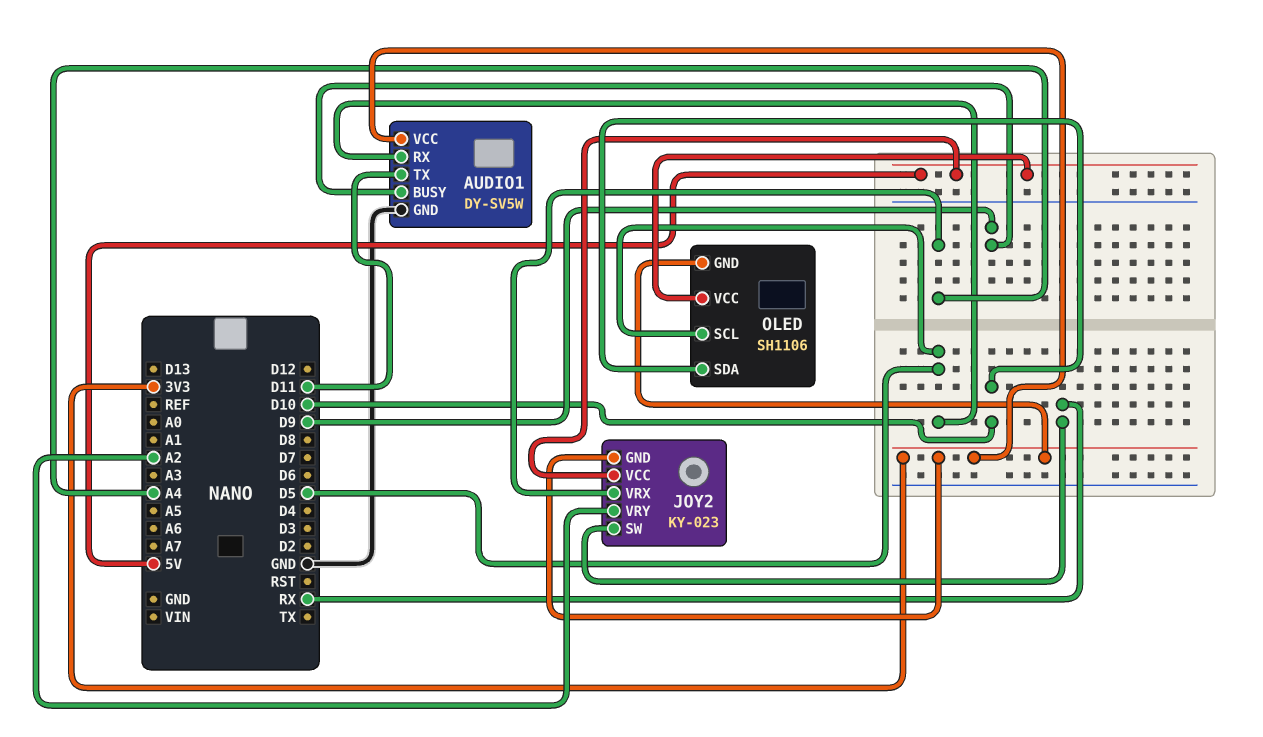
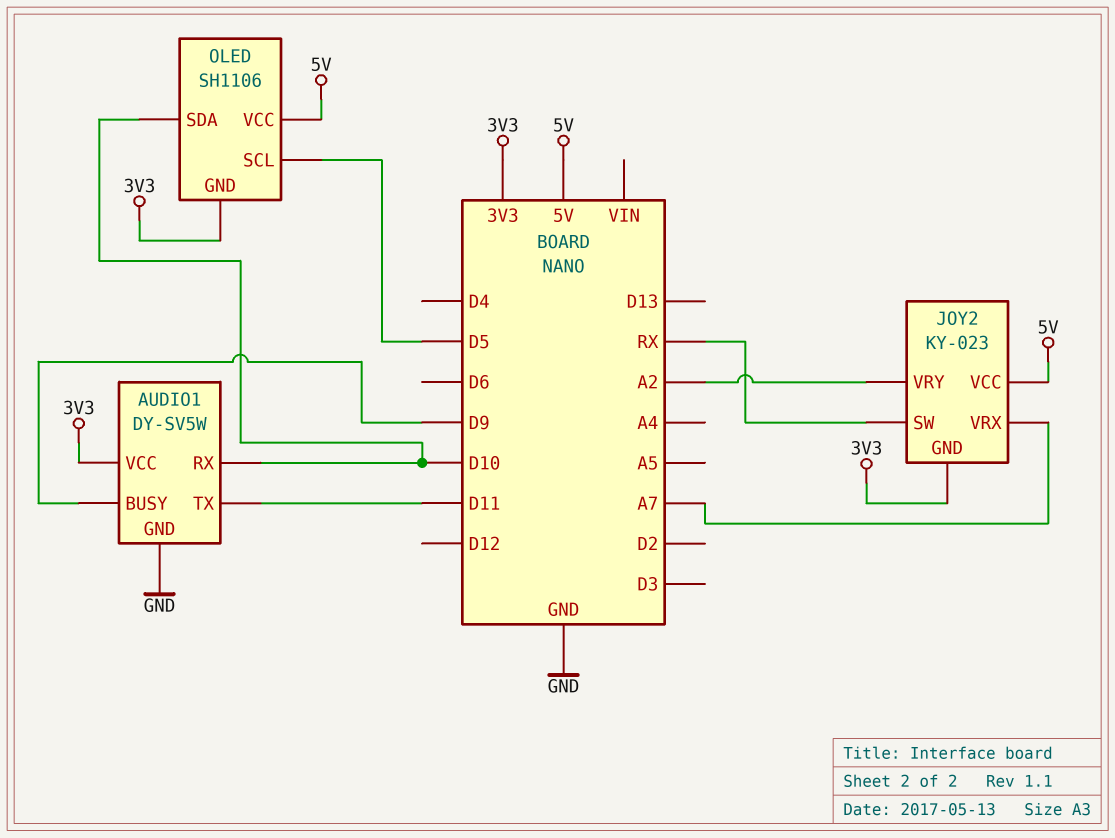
AUDIO1 pin RX: D5 -> D10
JOY2 pin VRX: A4 -> A7

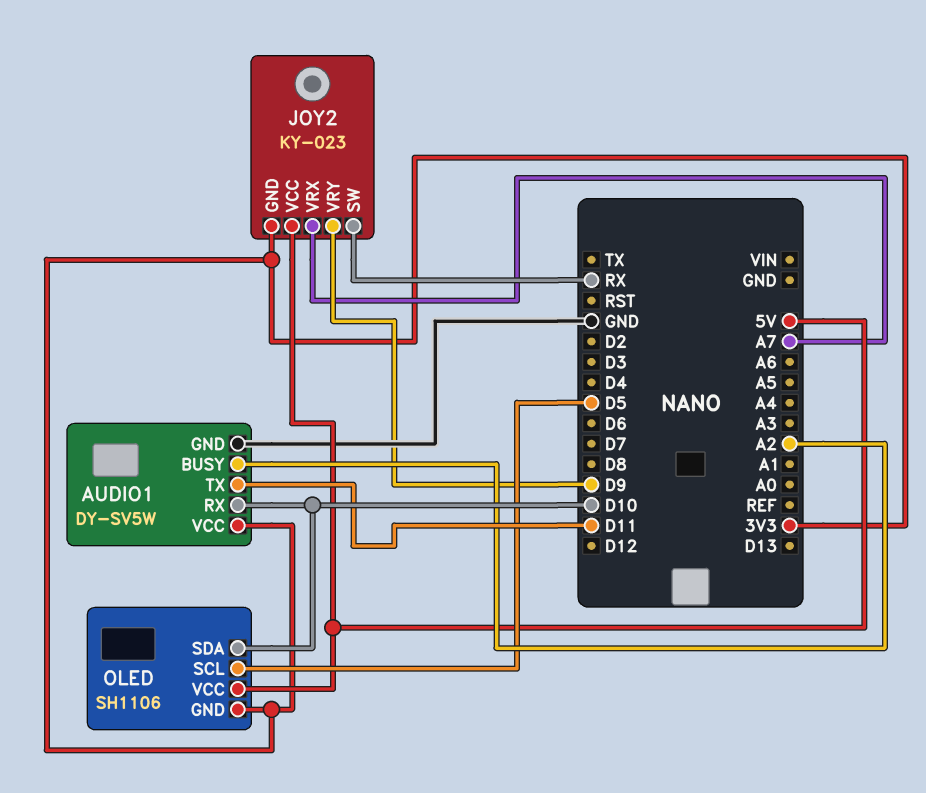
AUDIO1 pin BUSY: D9 -> A2
JOY2 pin VRY: A2 -> D9

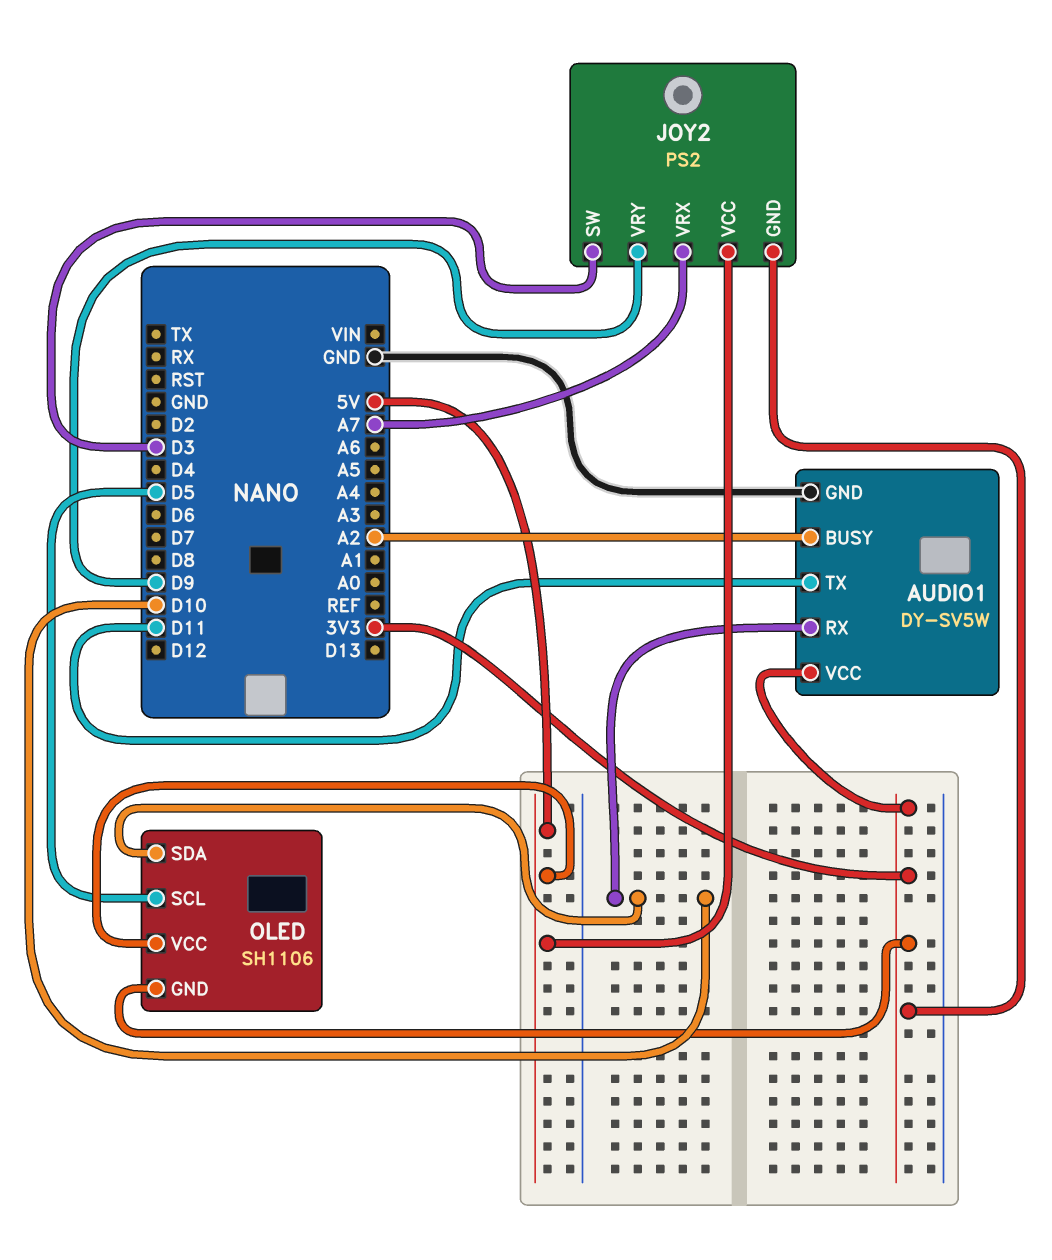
JOY2: KY-023 -> PS2
JOY2 pin SW: RX -> D3

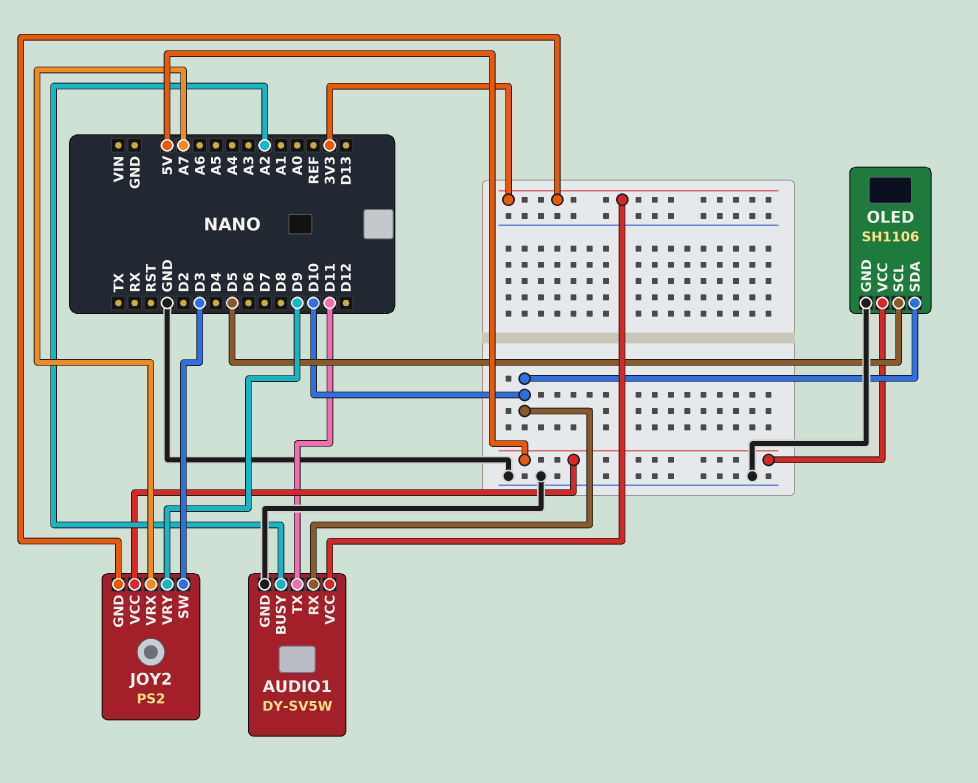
OLED pin GND: 3V3 -> GND

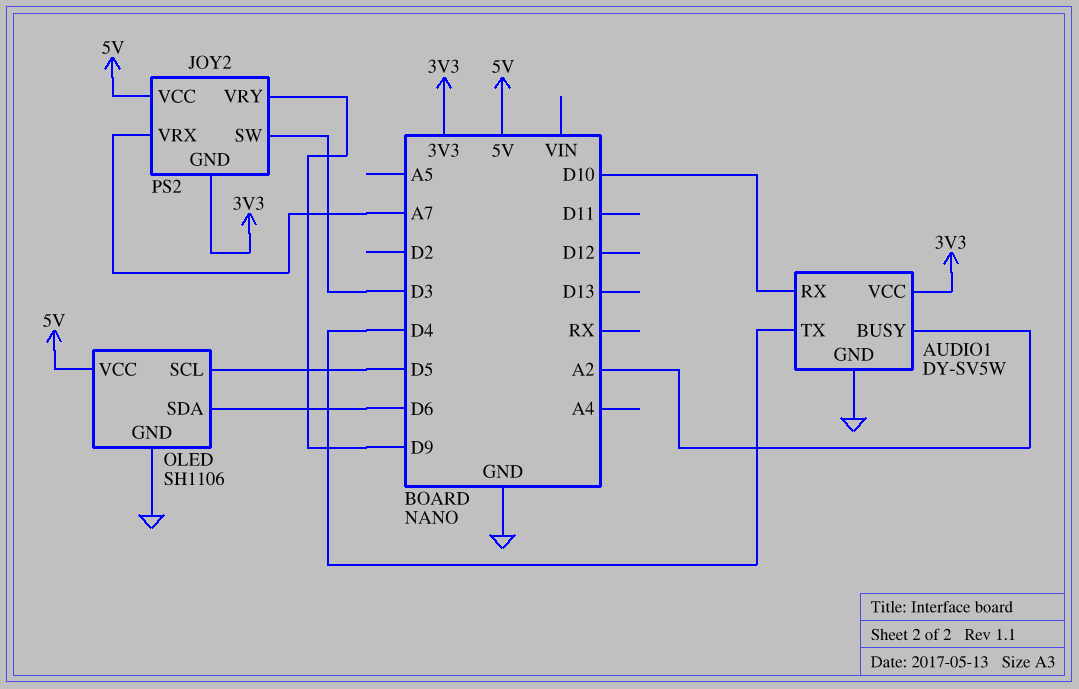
AUDIO1 pin TX: D11 -> D4
OLED pin SDA: D10 -> D6

